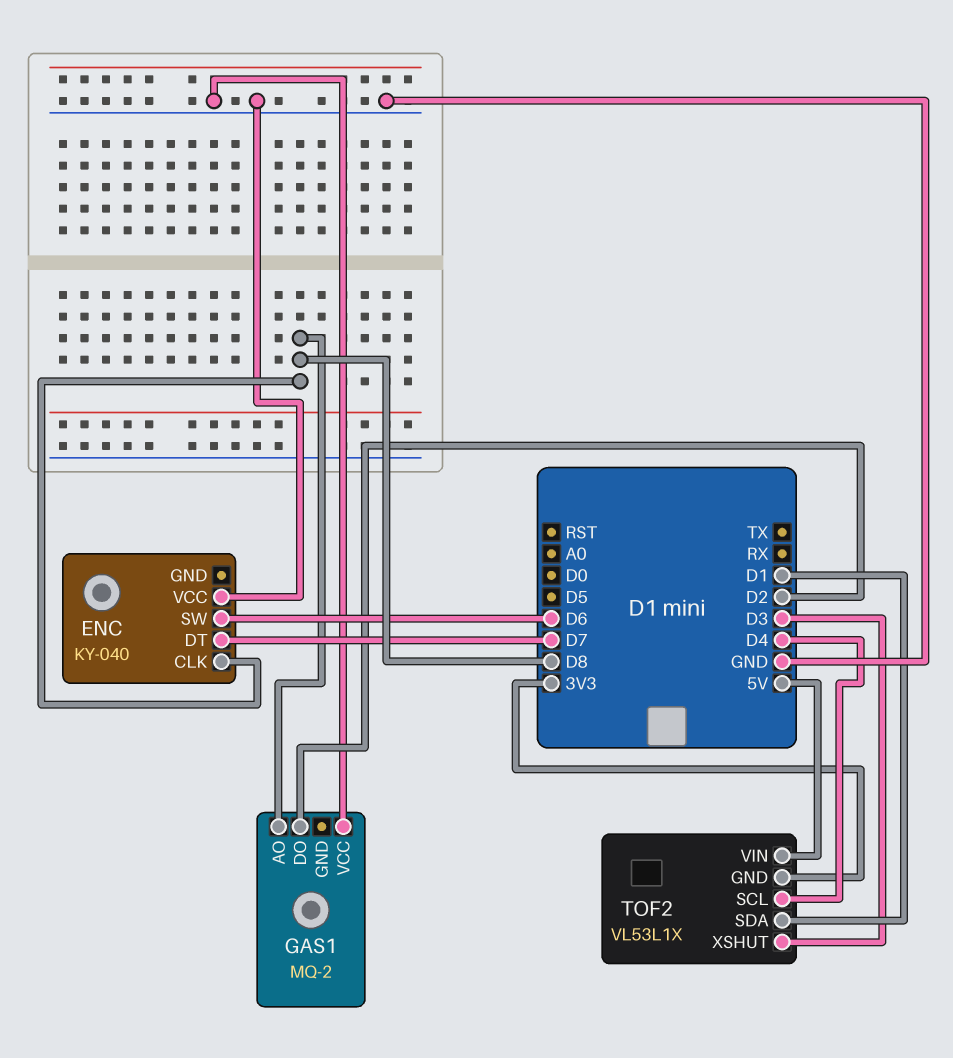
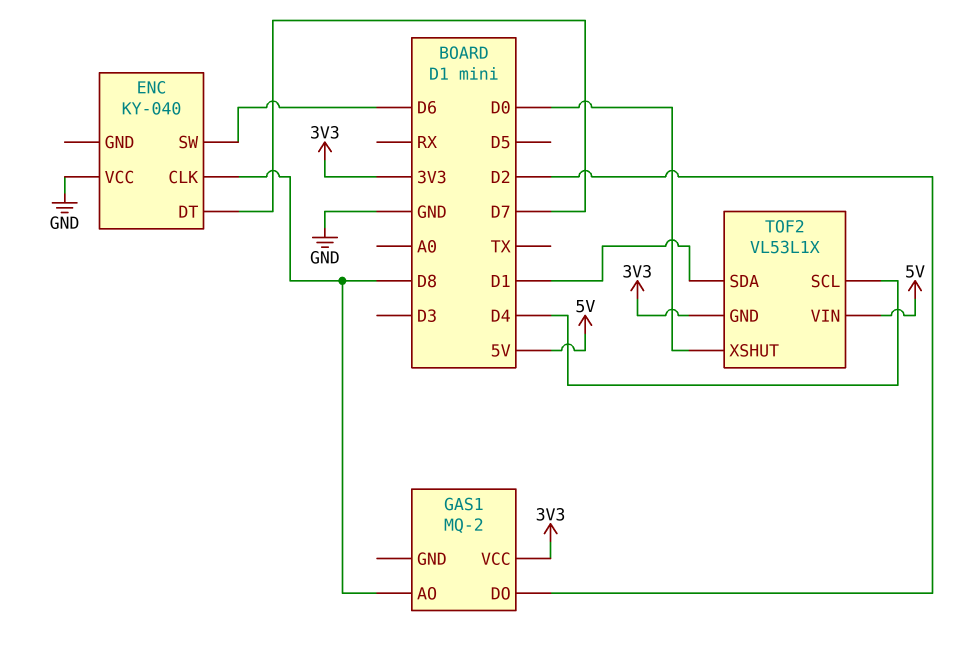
GAS1 pin VCC: GND -> 3V3
TOF2 pin XSHUT: D3 -> D0

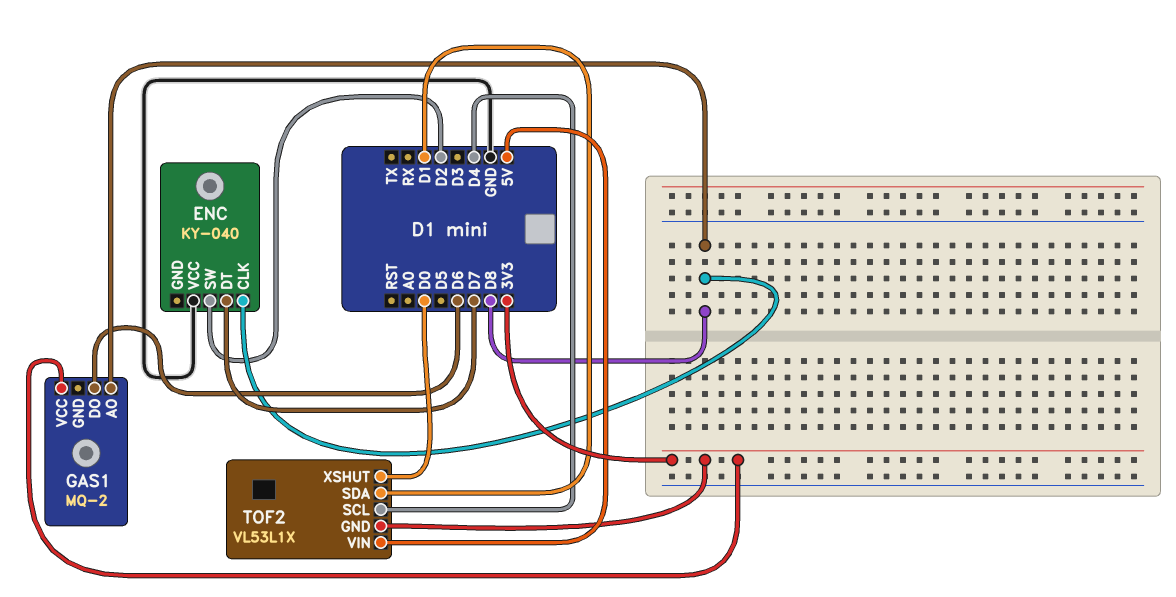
ENC pin SW: D6 -> D2
GAS1 pin DO: D2 -> D6

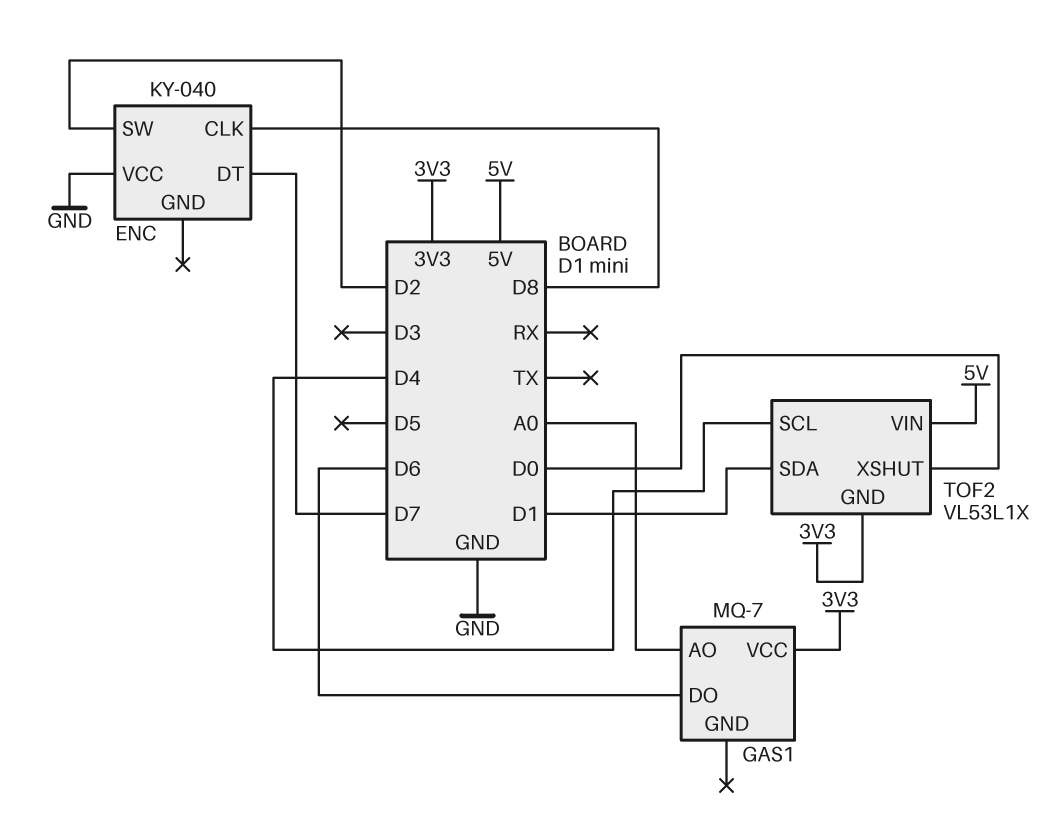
GAS1: MQ-2 -> MQ-7
GAS1 pin AO: D8 -> A0

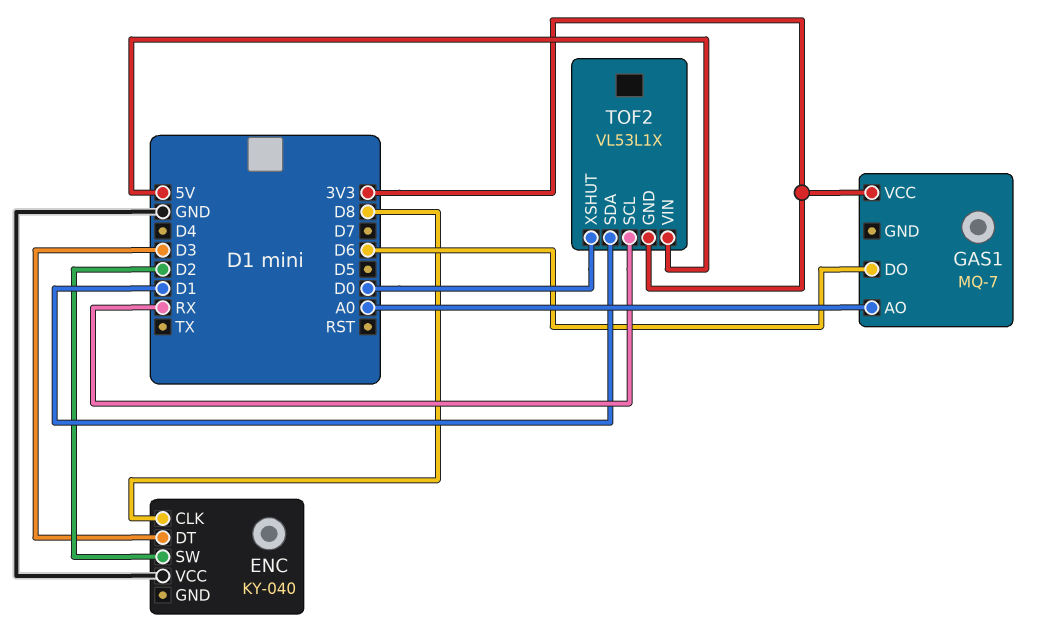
ENC pin DT: D7 -> D3
TOF2 pin SCL: D4 -> RX

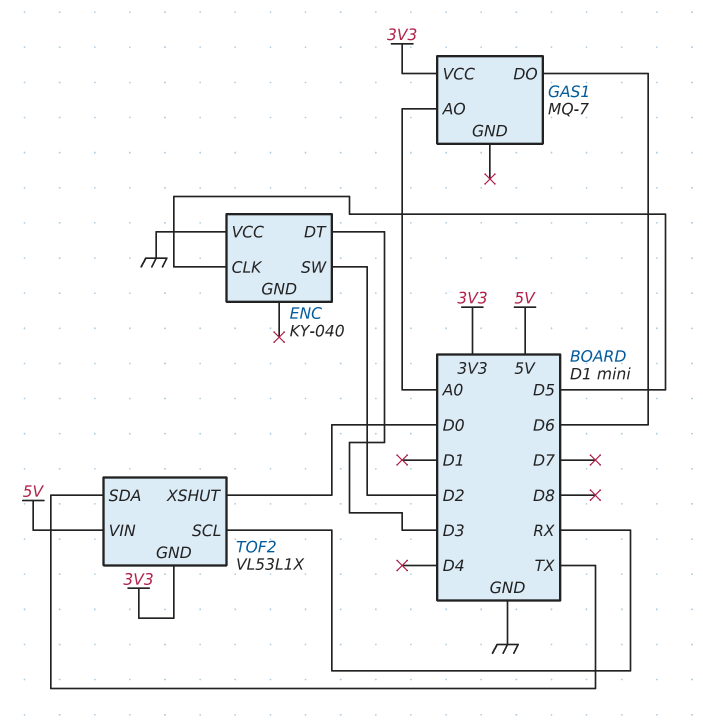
ENC pin CLK: D8 -> D5
TOF2 pin SDA: D1 -> TX

